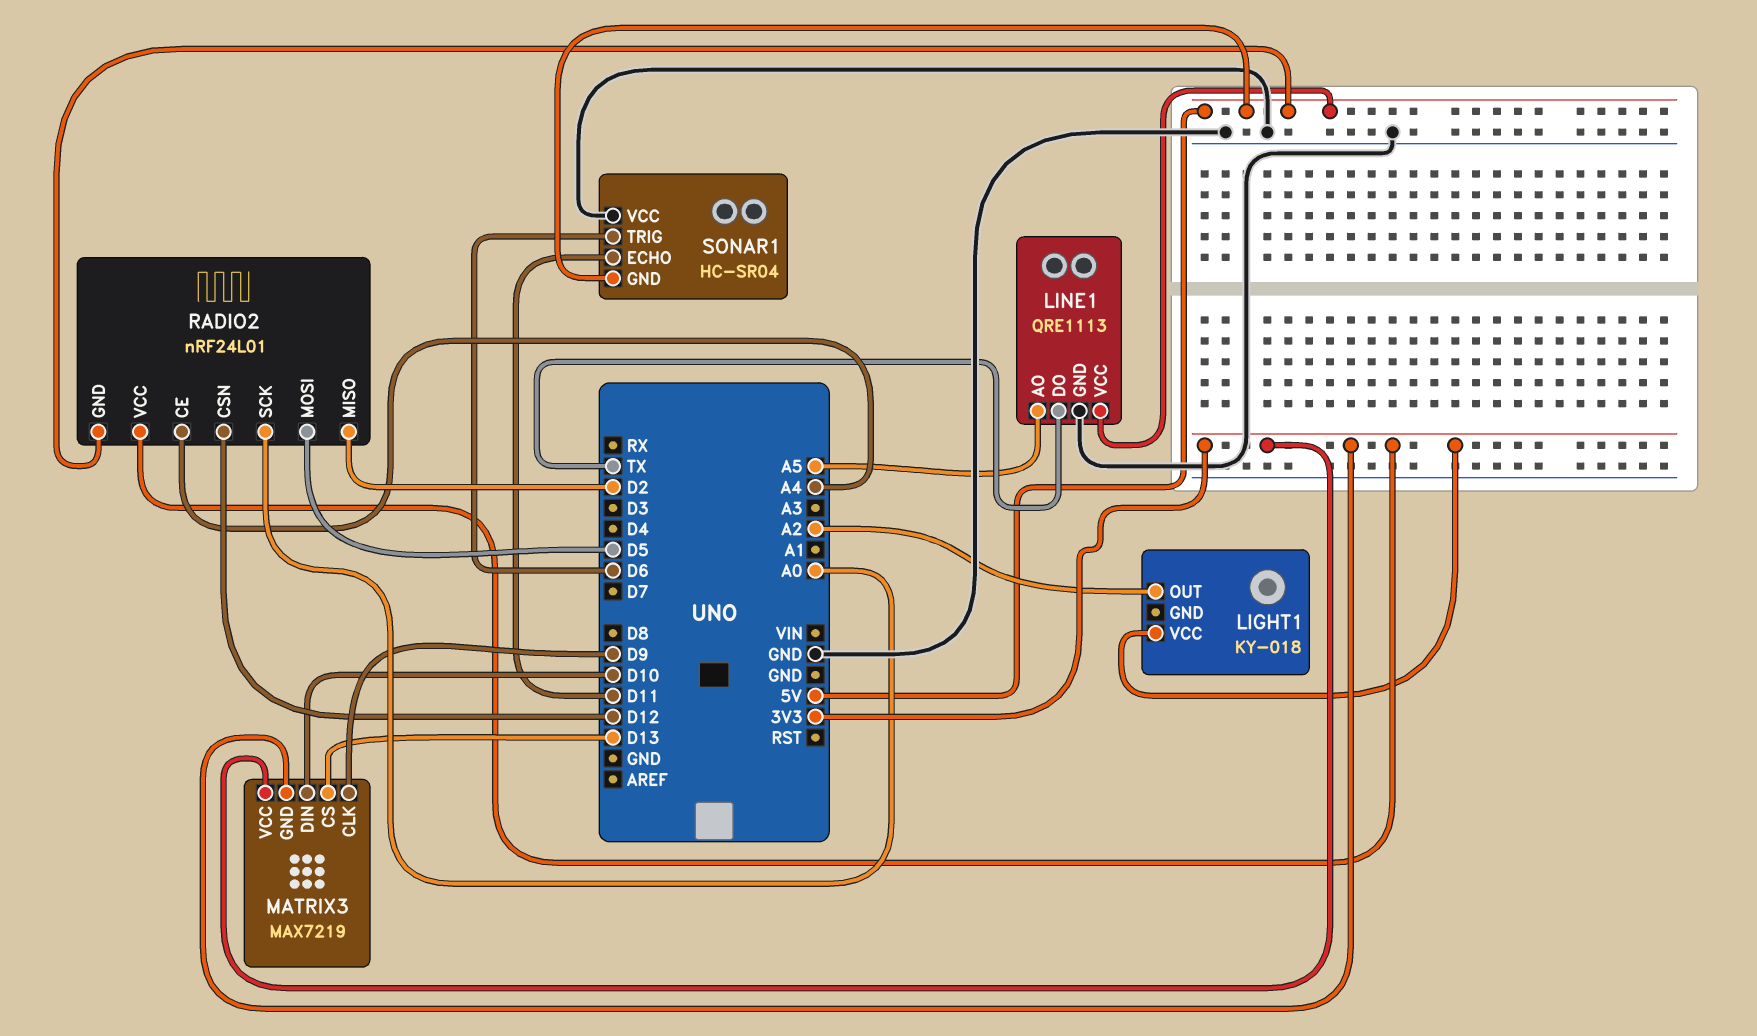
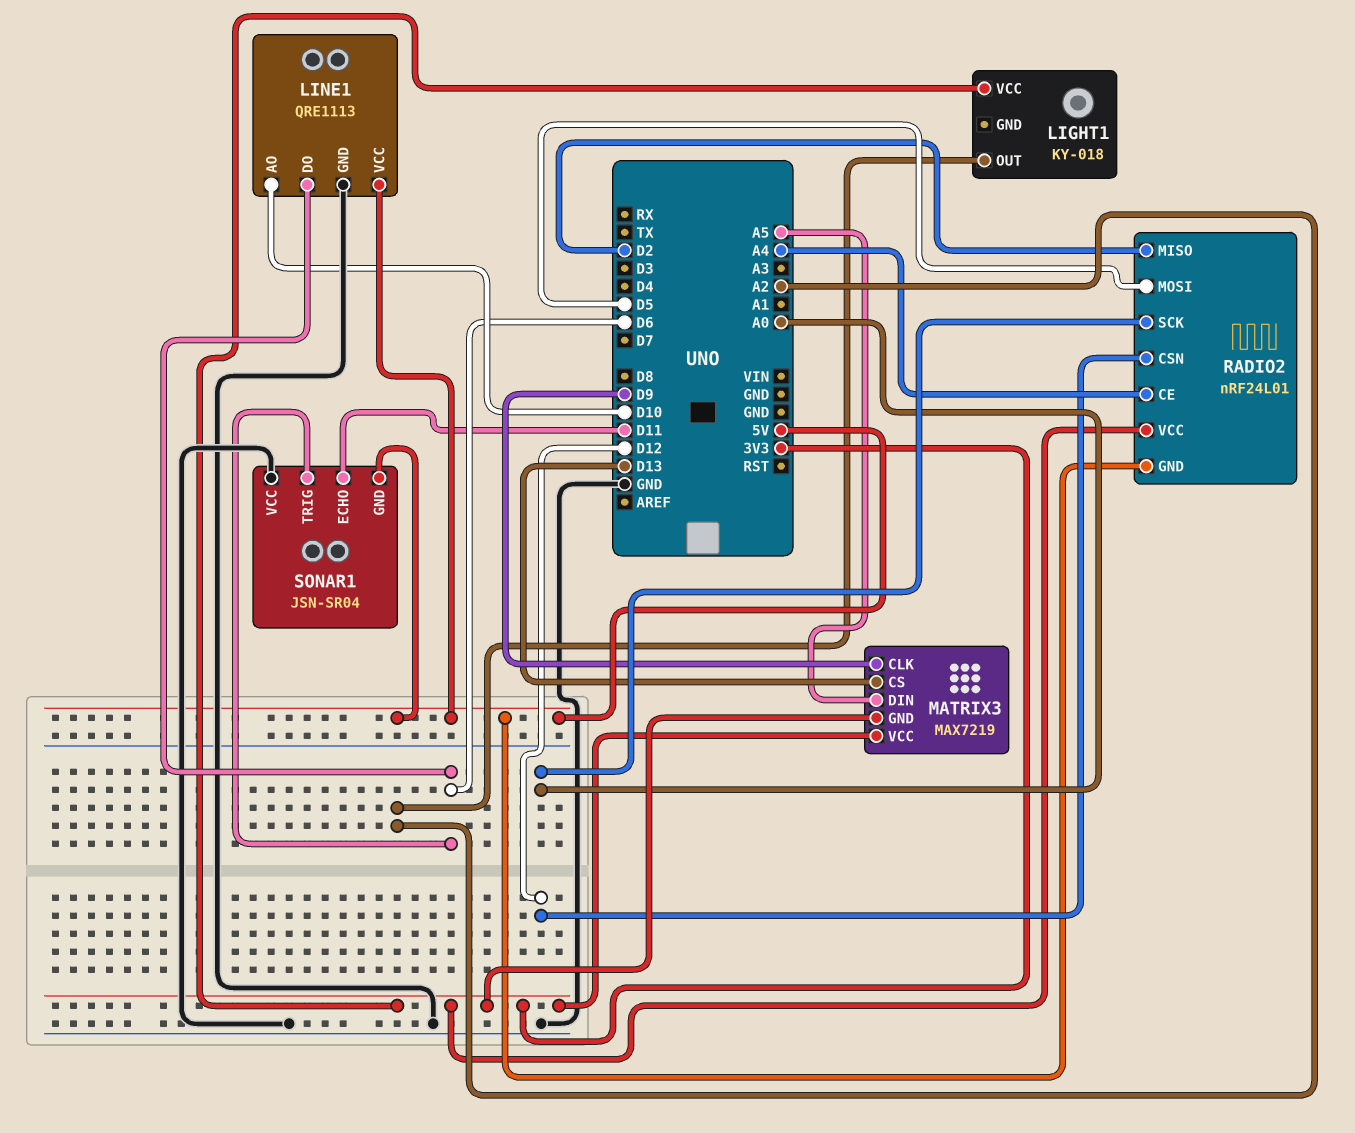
LINE1 pin AO: A5 -> D10
LINE1 pin DO: TX -> D6
MATRIX3 pin DIN: D10 -> A5
SONAR1: HC-SR04 -> JSN-SR04

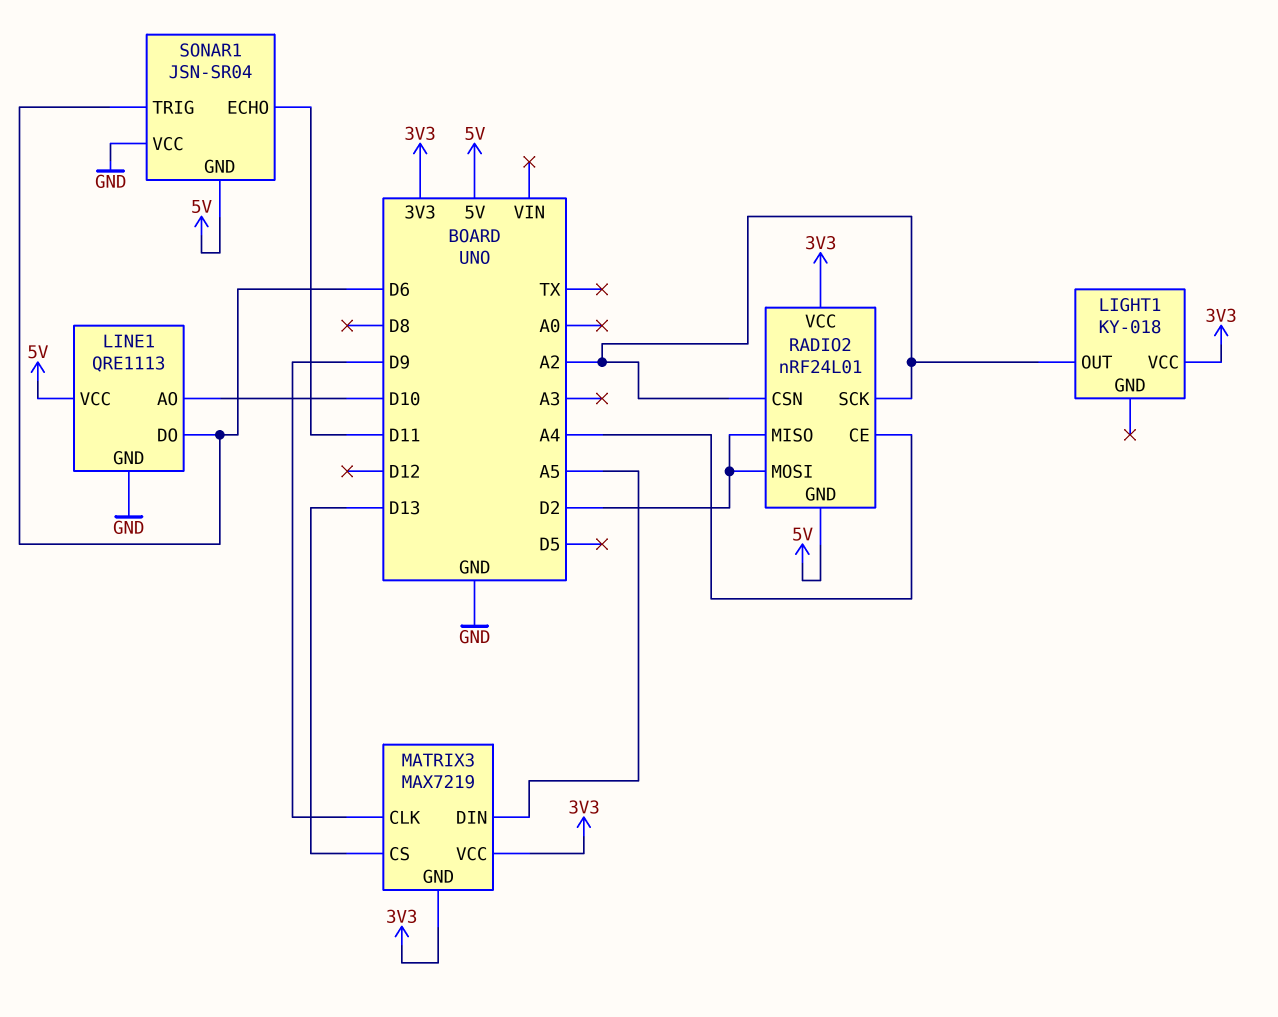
RADIO2 pin CSN: D12 -> A2
RADIO2 pin MOSI: D5 -> D2
RADIO2 pin SCK: A0 -> A2

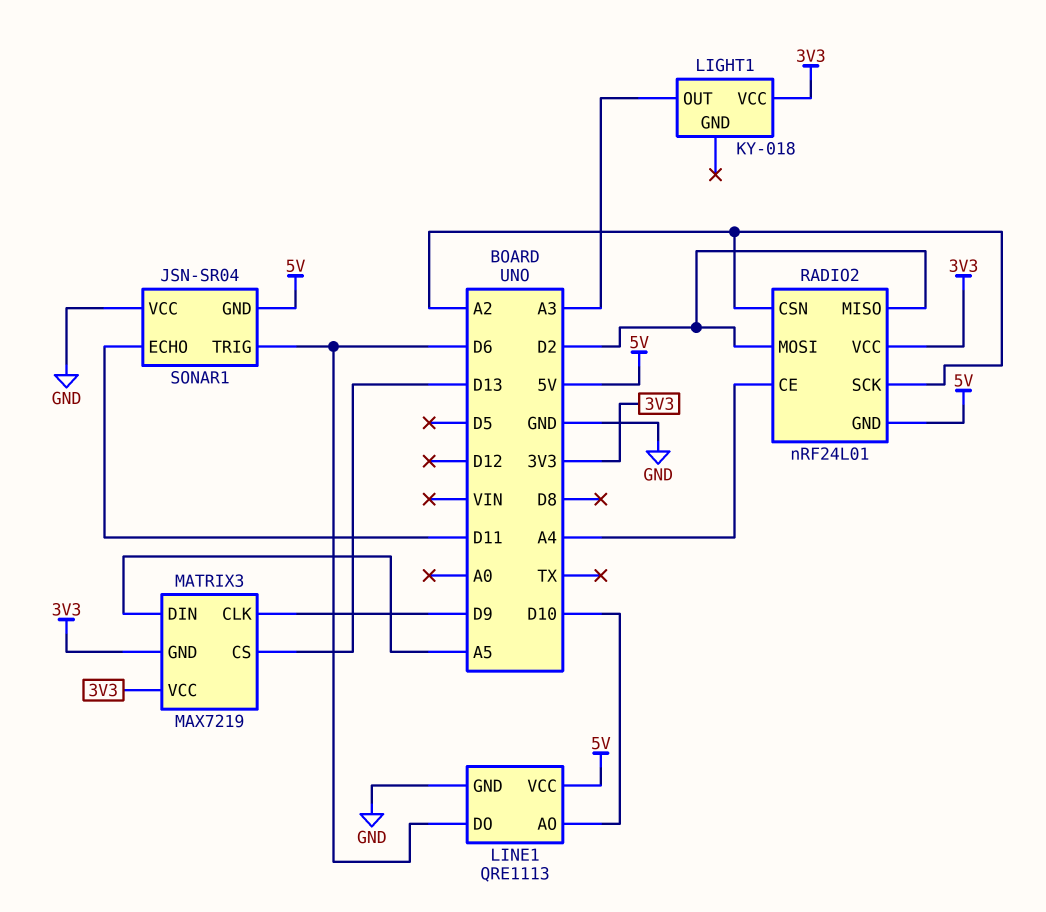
LIGHT1 pin OUT: A2 -> A3

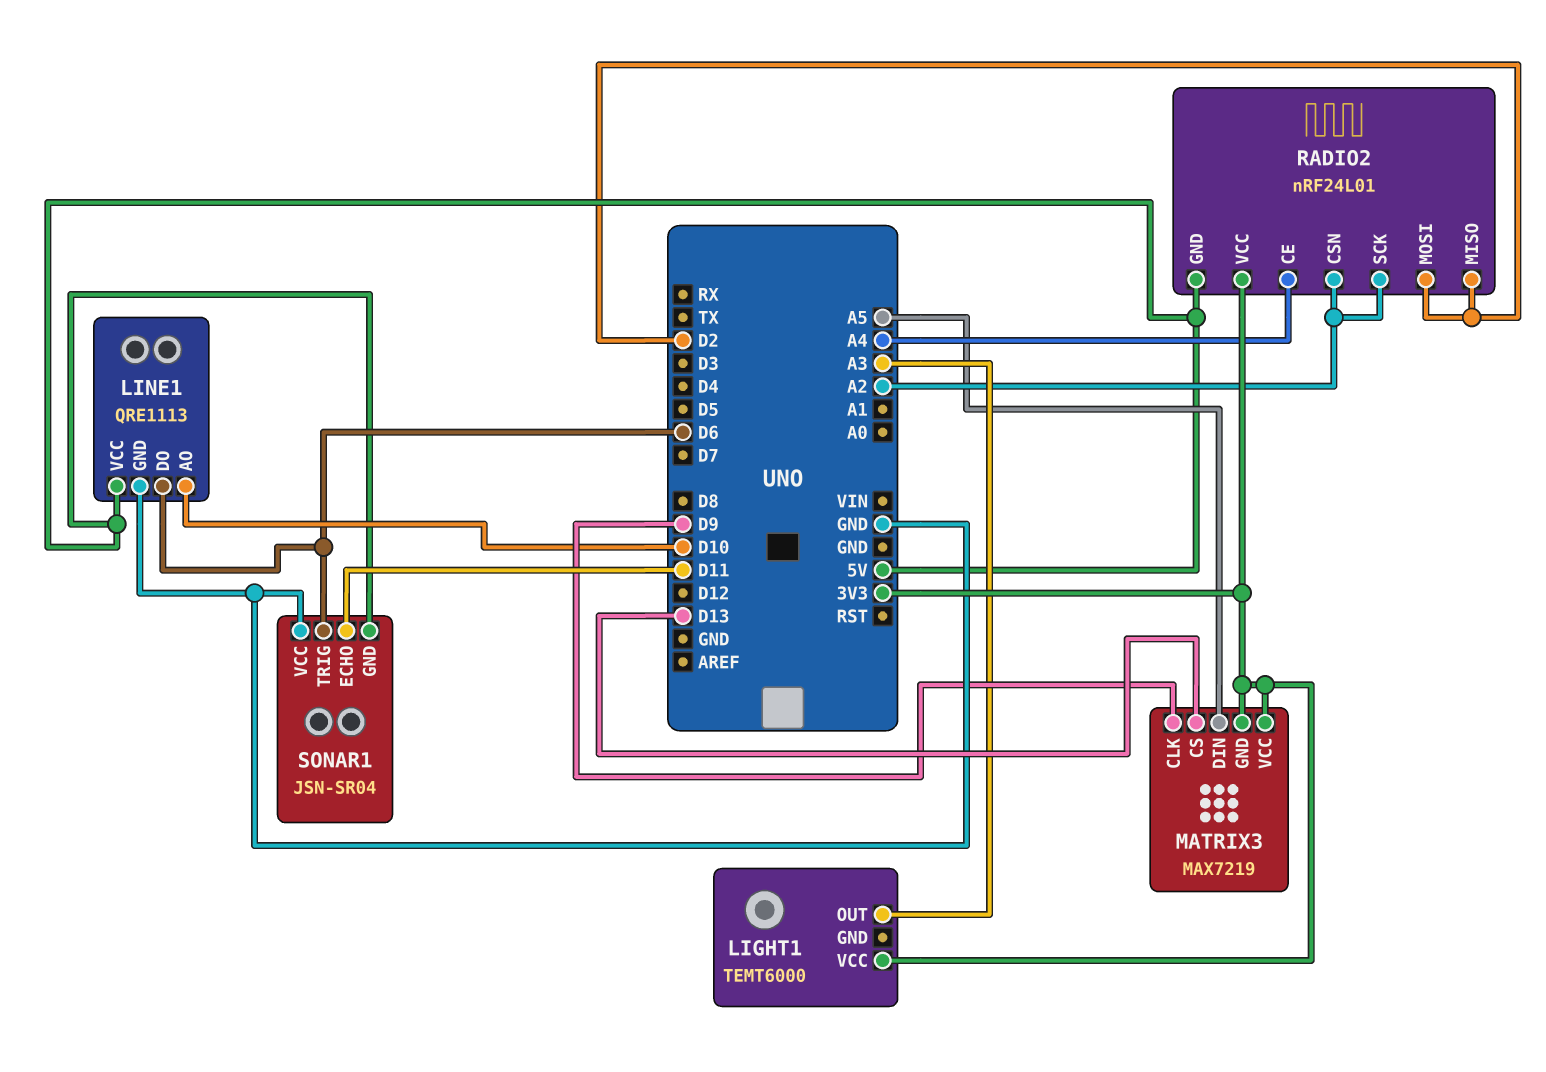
LIGHT1: KY-018 -> TEMT6000

